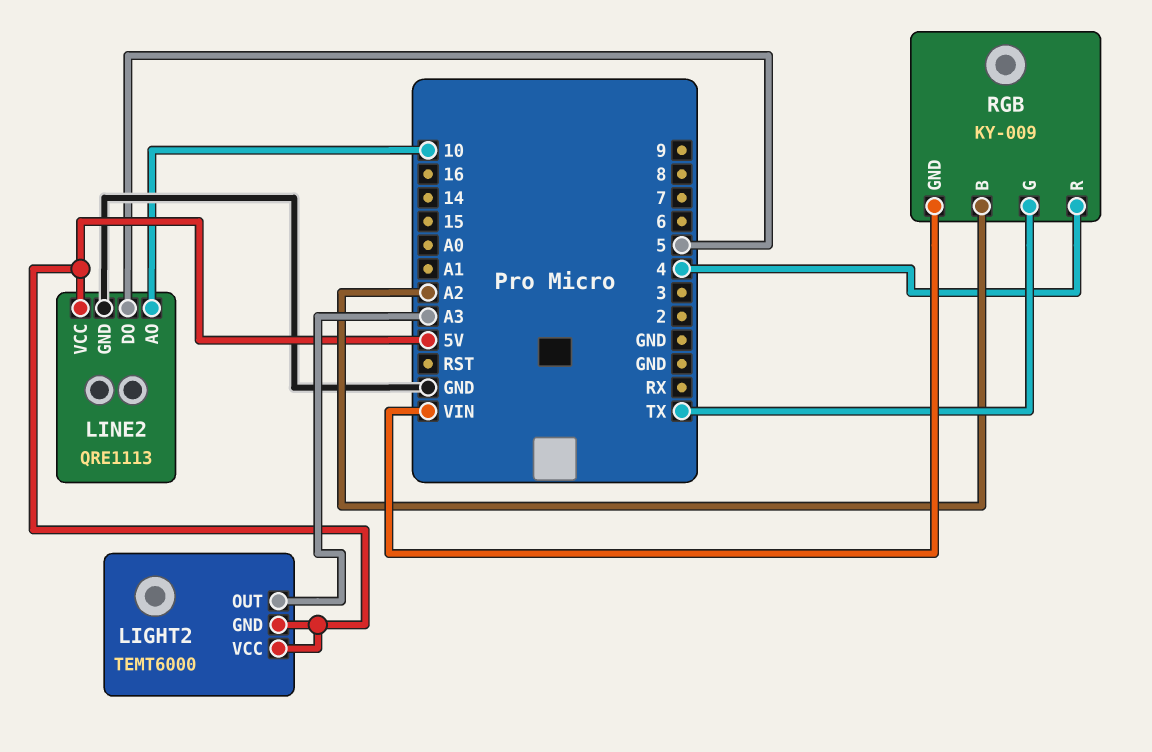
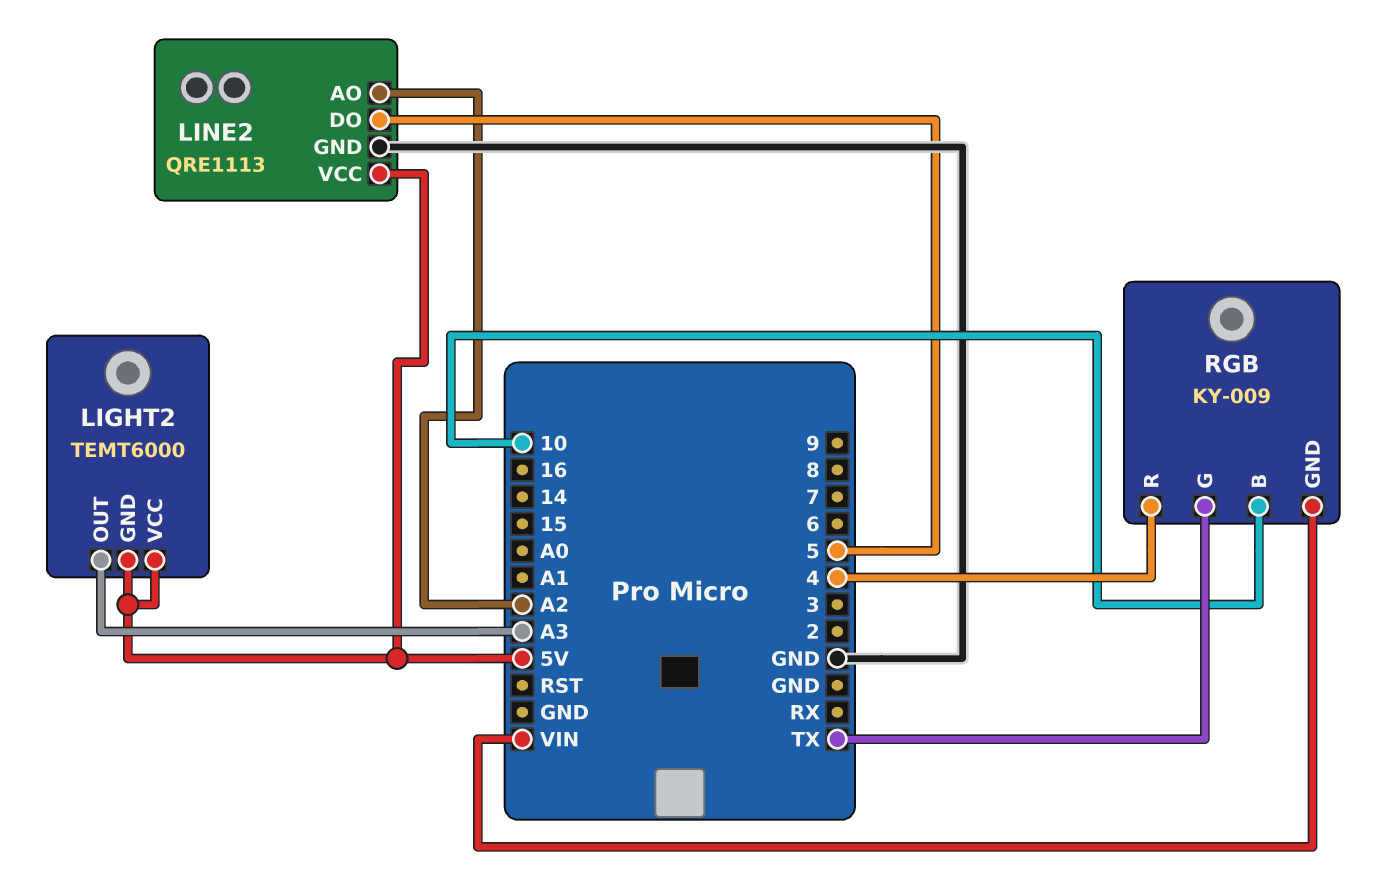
LINE2 pin AO: 10 -> A2
RGB pin B: A2 -> 10

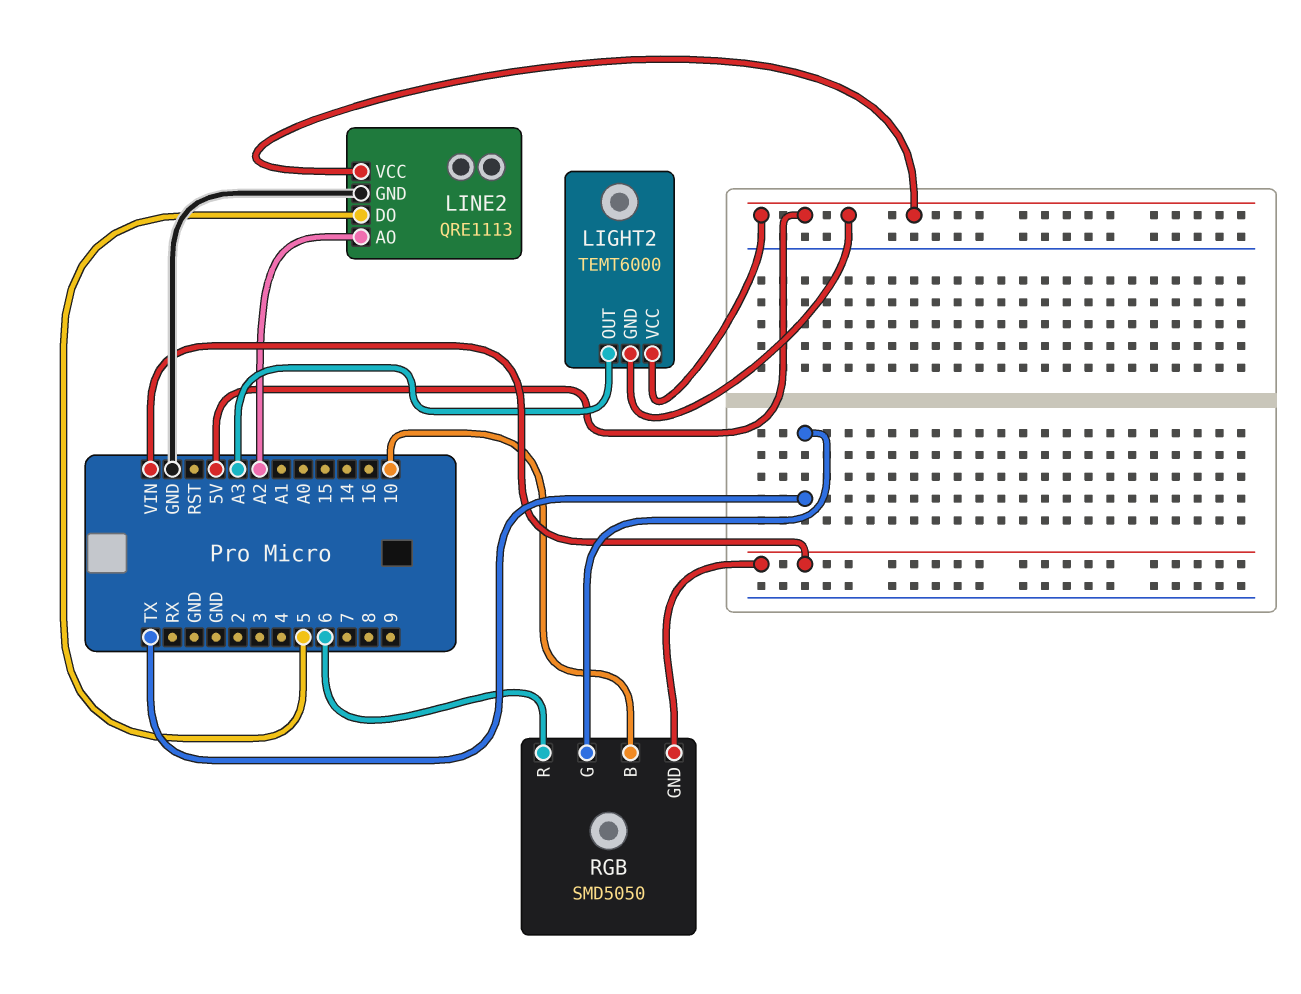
RGB: KY-009 -> SMD5050
RGB pin R: 4 -> 6

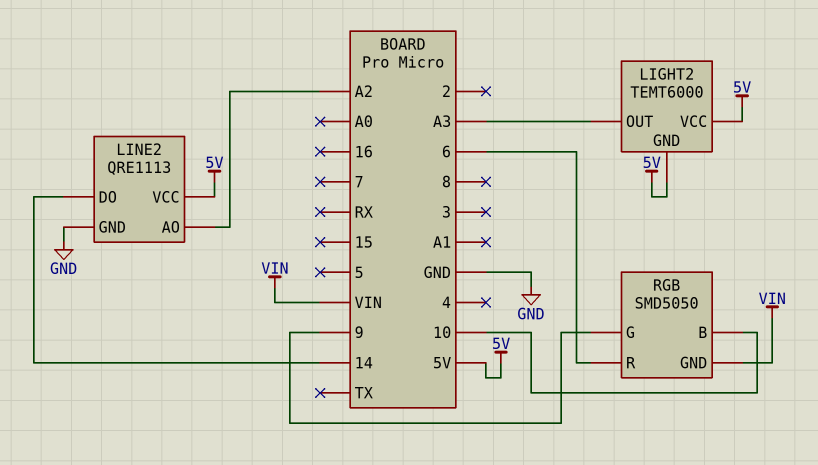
LINE2 pin DO: 5 -> 14
RGB pin G: TX -> 9

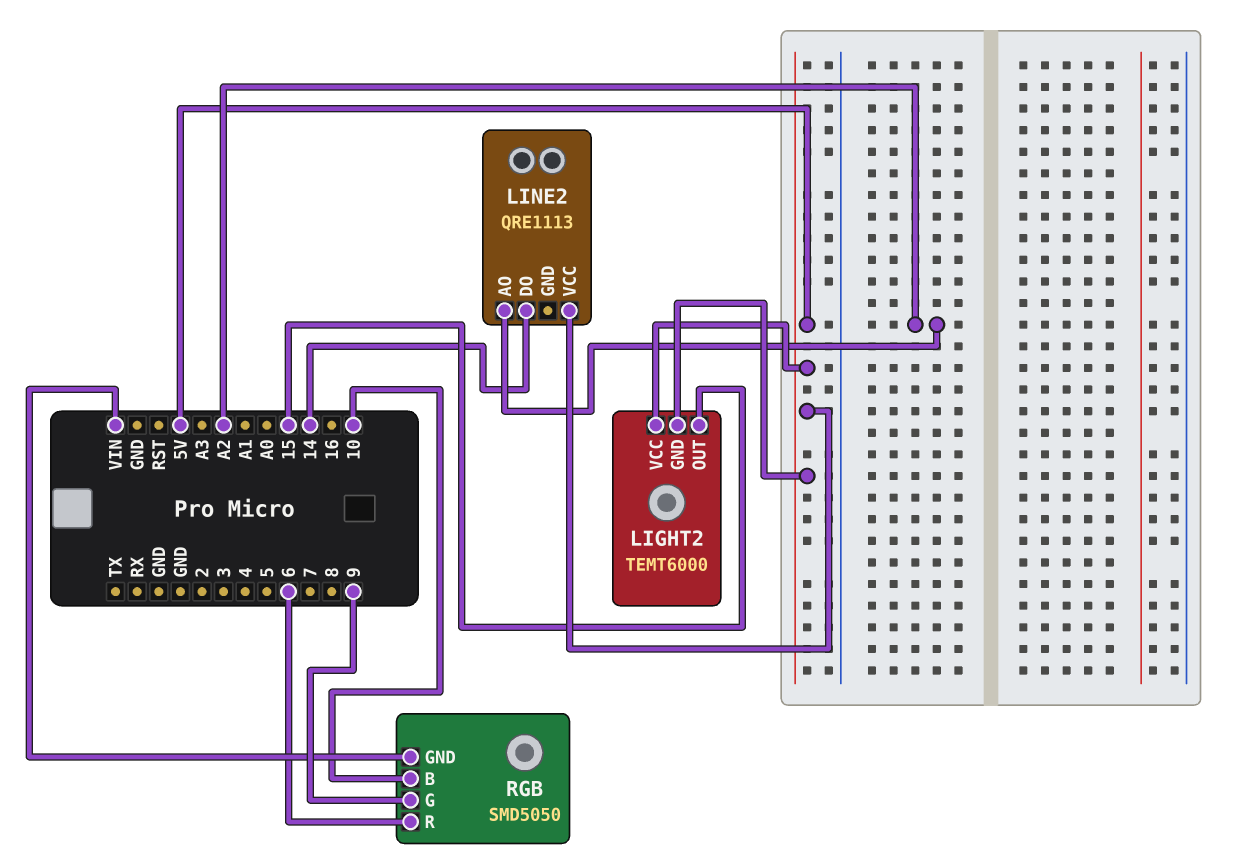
LIGHT2 pin OUT: A3 -> 15
LINE2 pin GND: GND -> none

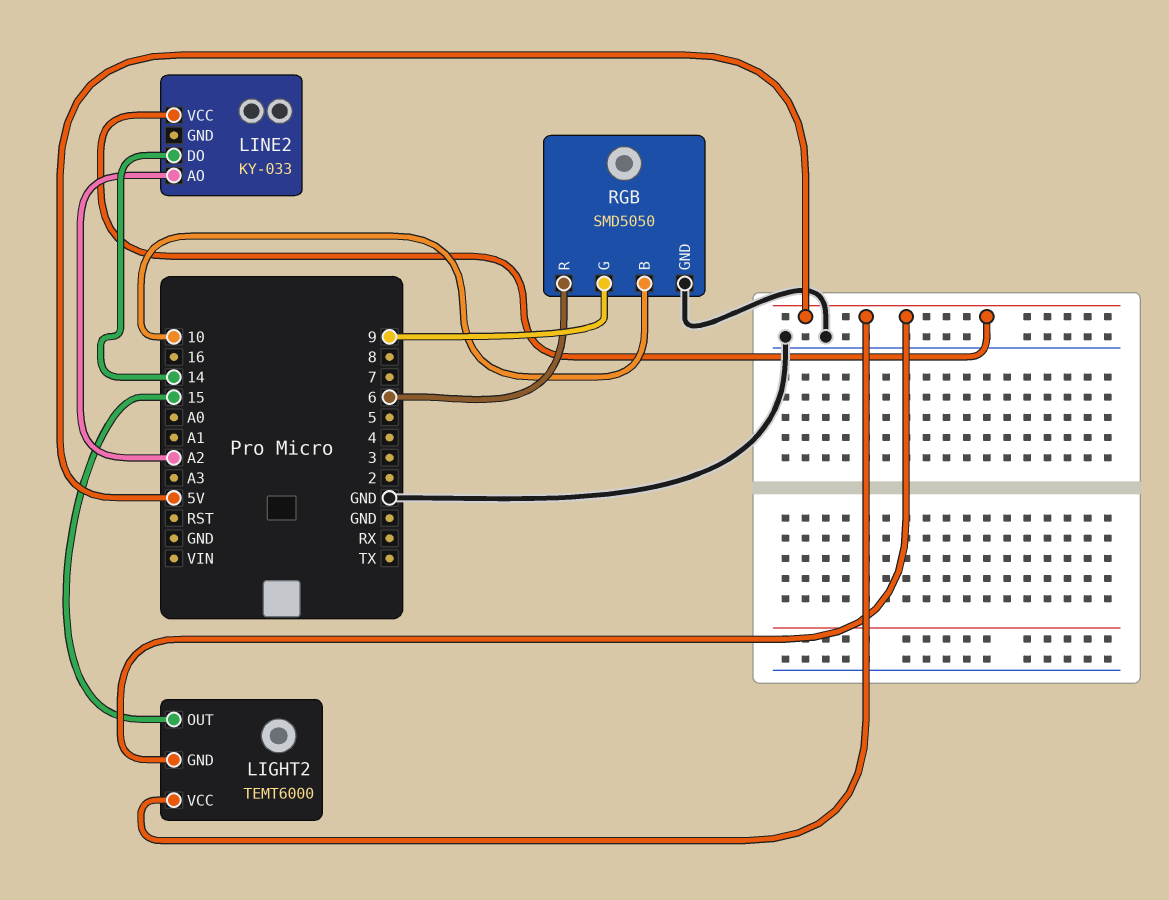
LINE2: QRE1113 -> KY-033
RGB pin GND: VIN -> GND

